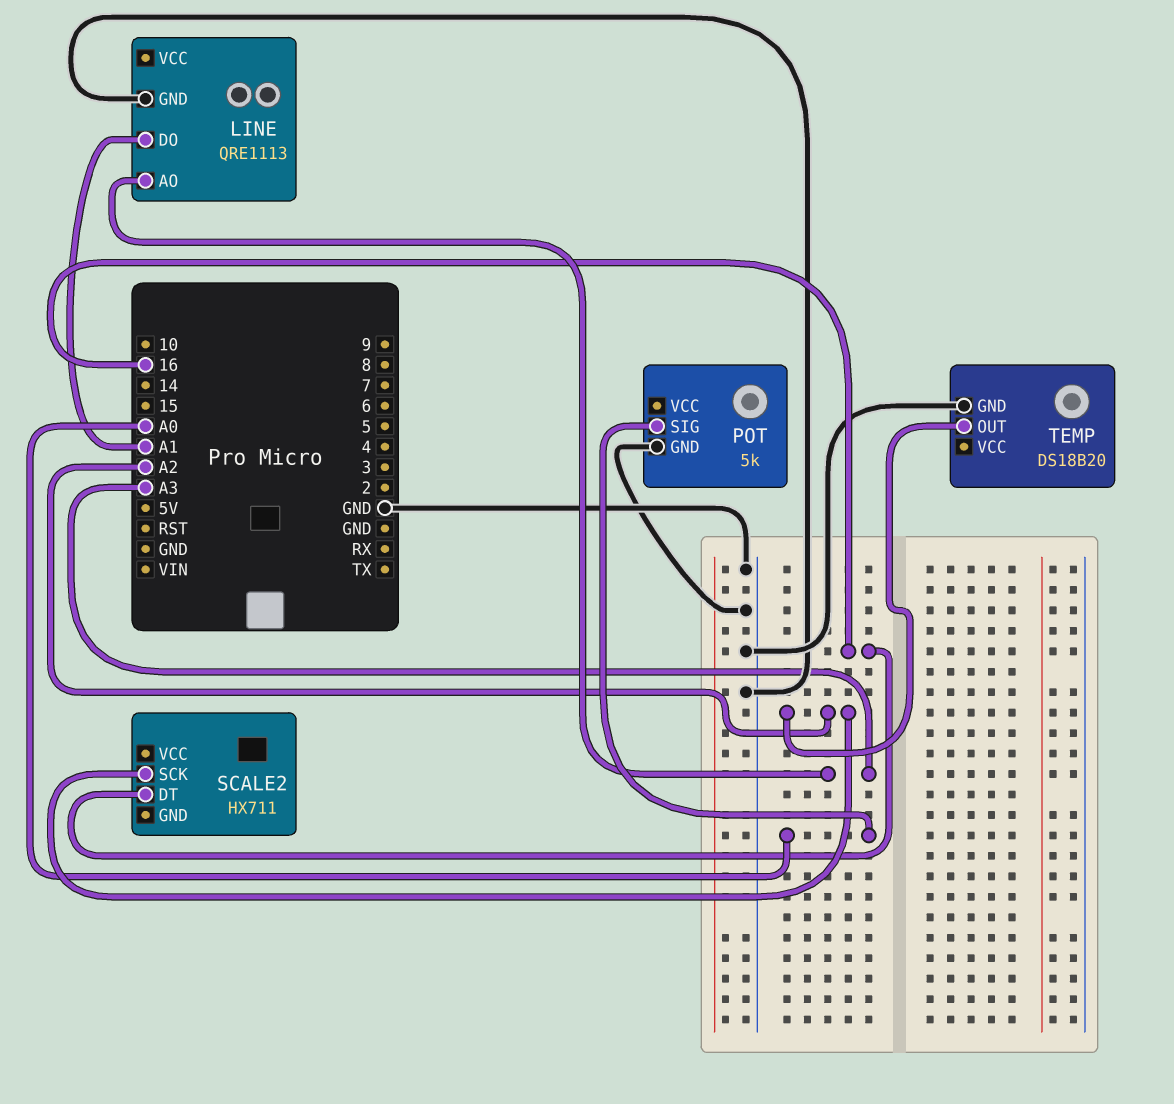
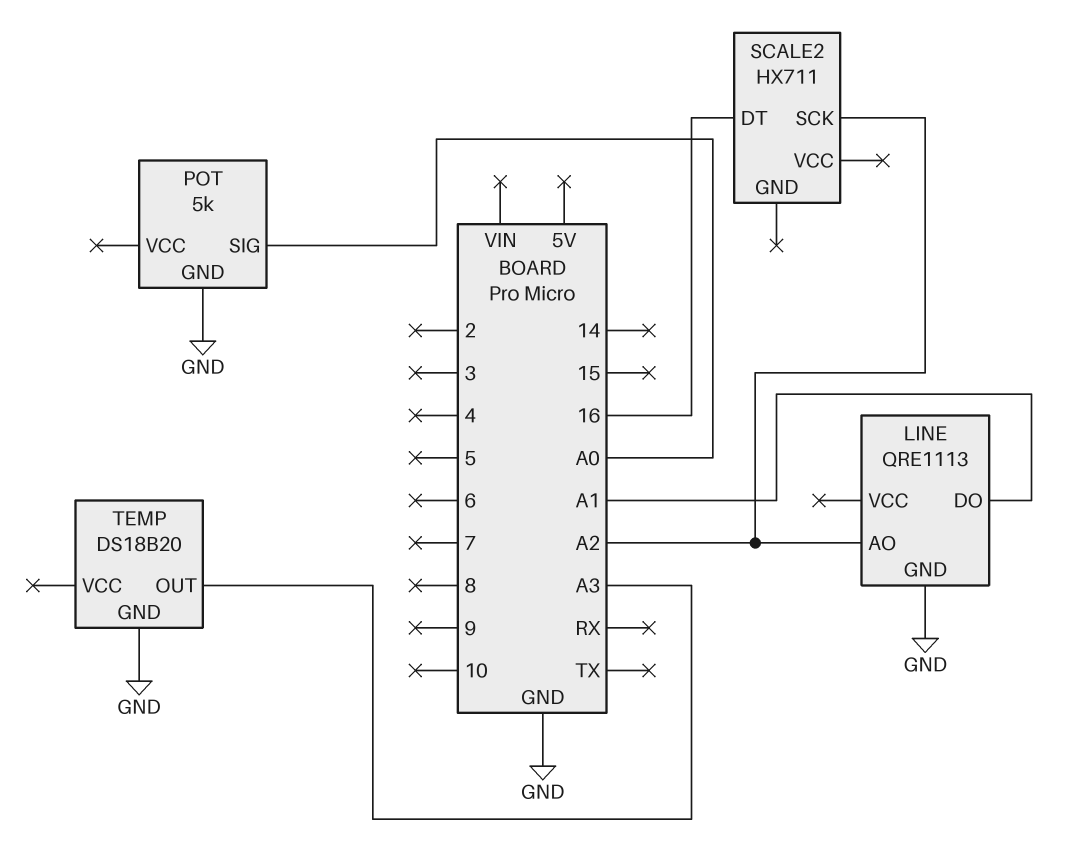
LINE pin AO: A3 -> A2
TEMP pin OUT: A2 -> A3

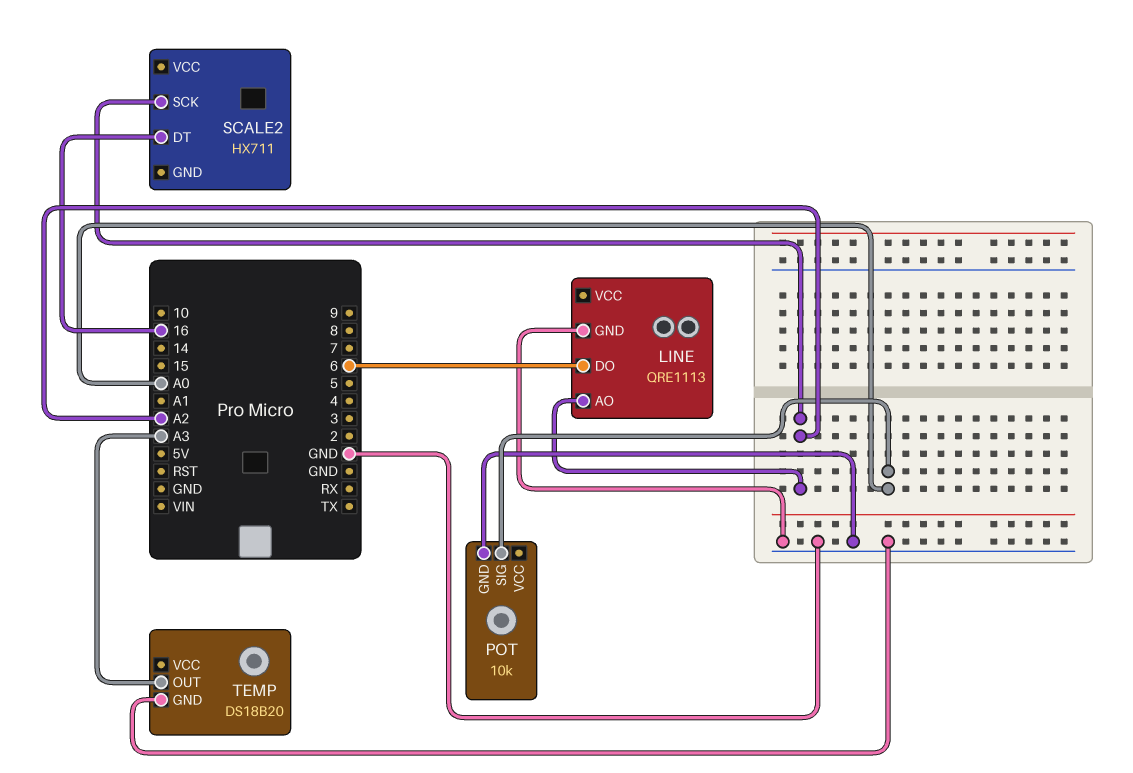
LINE pin DO: A1 -> 6
POT: 5k -> 10k

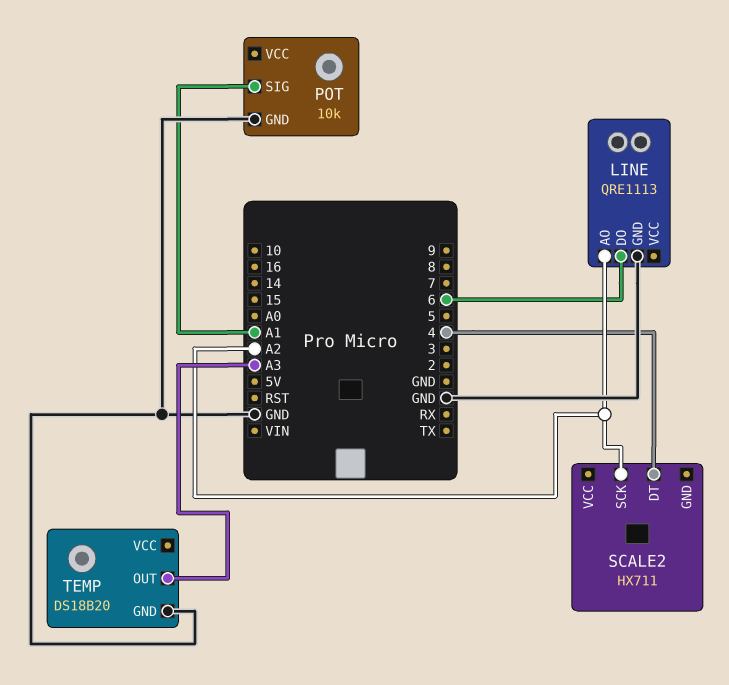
POT pin SIG: A0 -> A1
SCALE2 pin DT: 16 -> 4

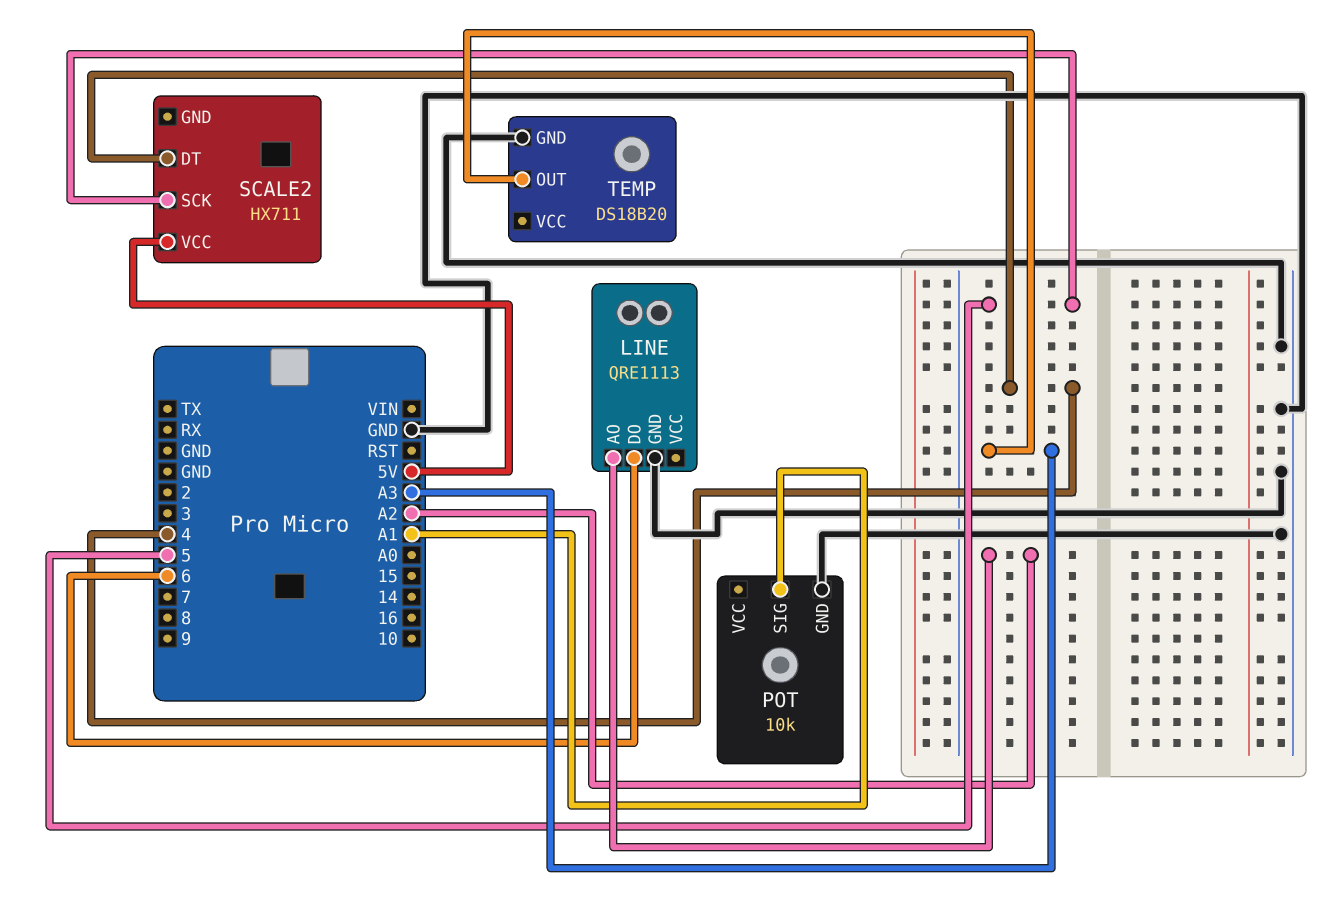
SCALE2 pin SCK: A2 -> 5
SCALE2 pin VCC: none -> 5V

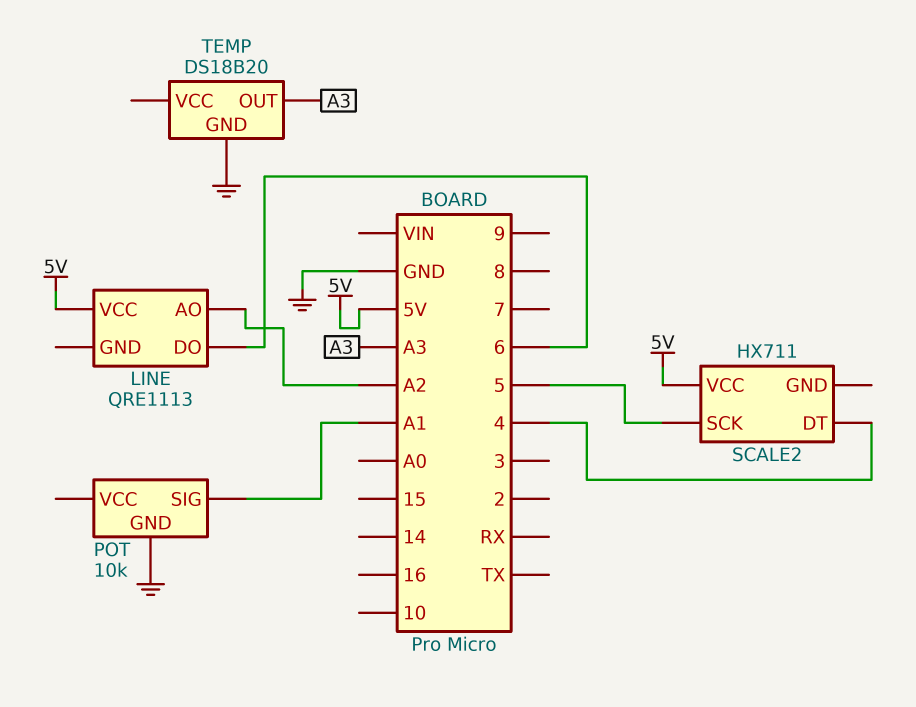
LINE pin GND: GND -> none
LINE pin VCC: none -> 5V

